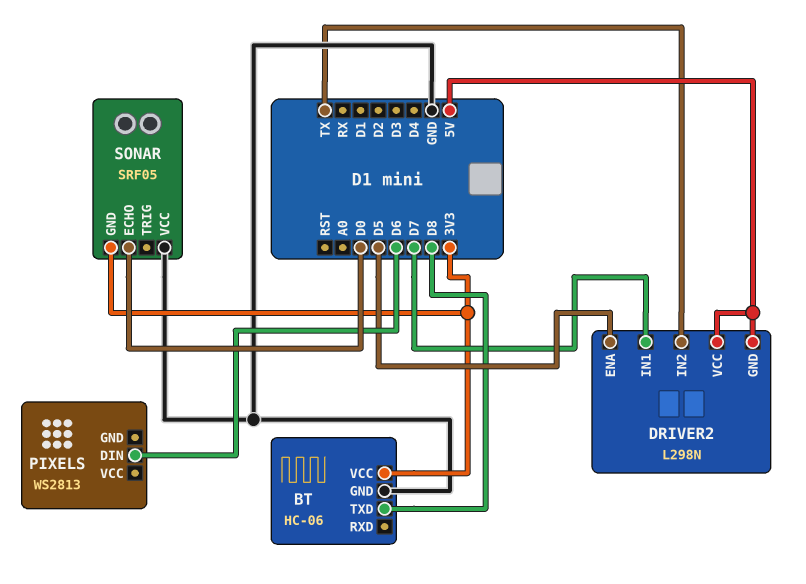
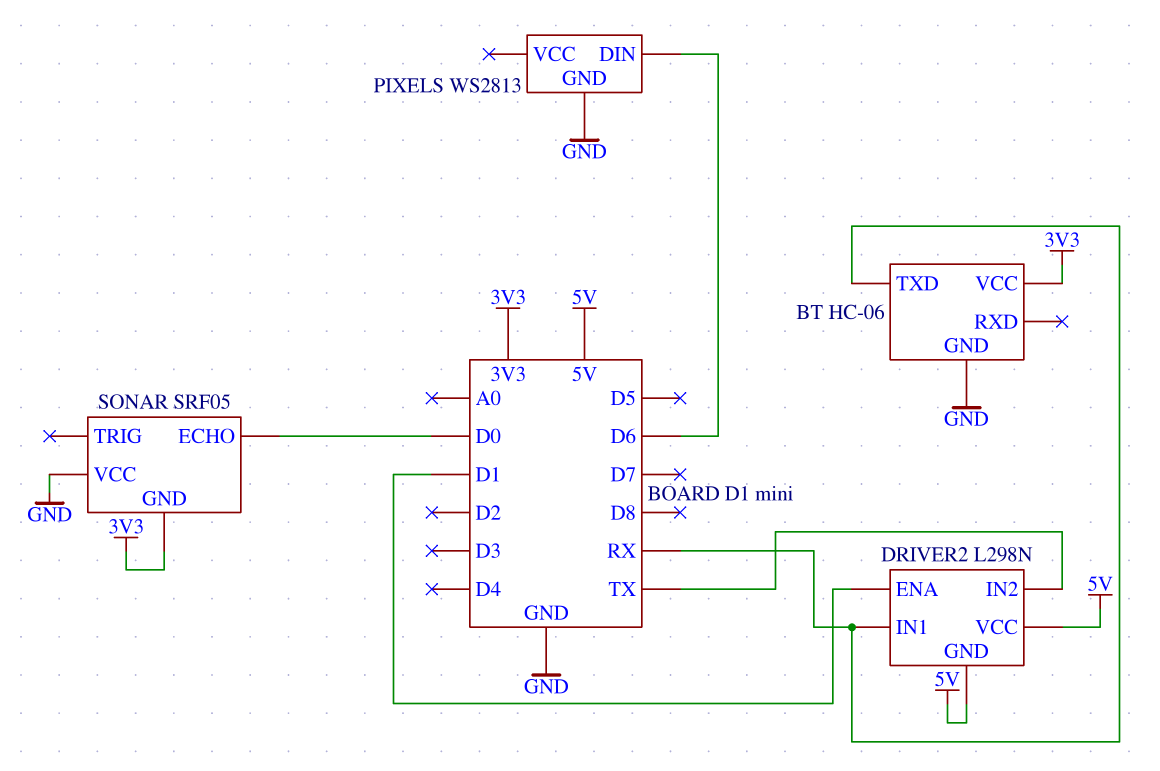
BT pin TXD: D8 -> RX
DRIVER2 pin ENA: D5 -> D1
DRIVER2 pin IN1: D7 -> RX
PIXELS pin GND: none -> GND

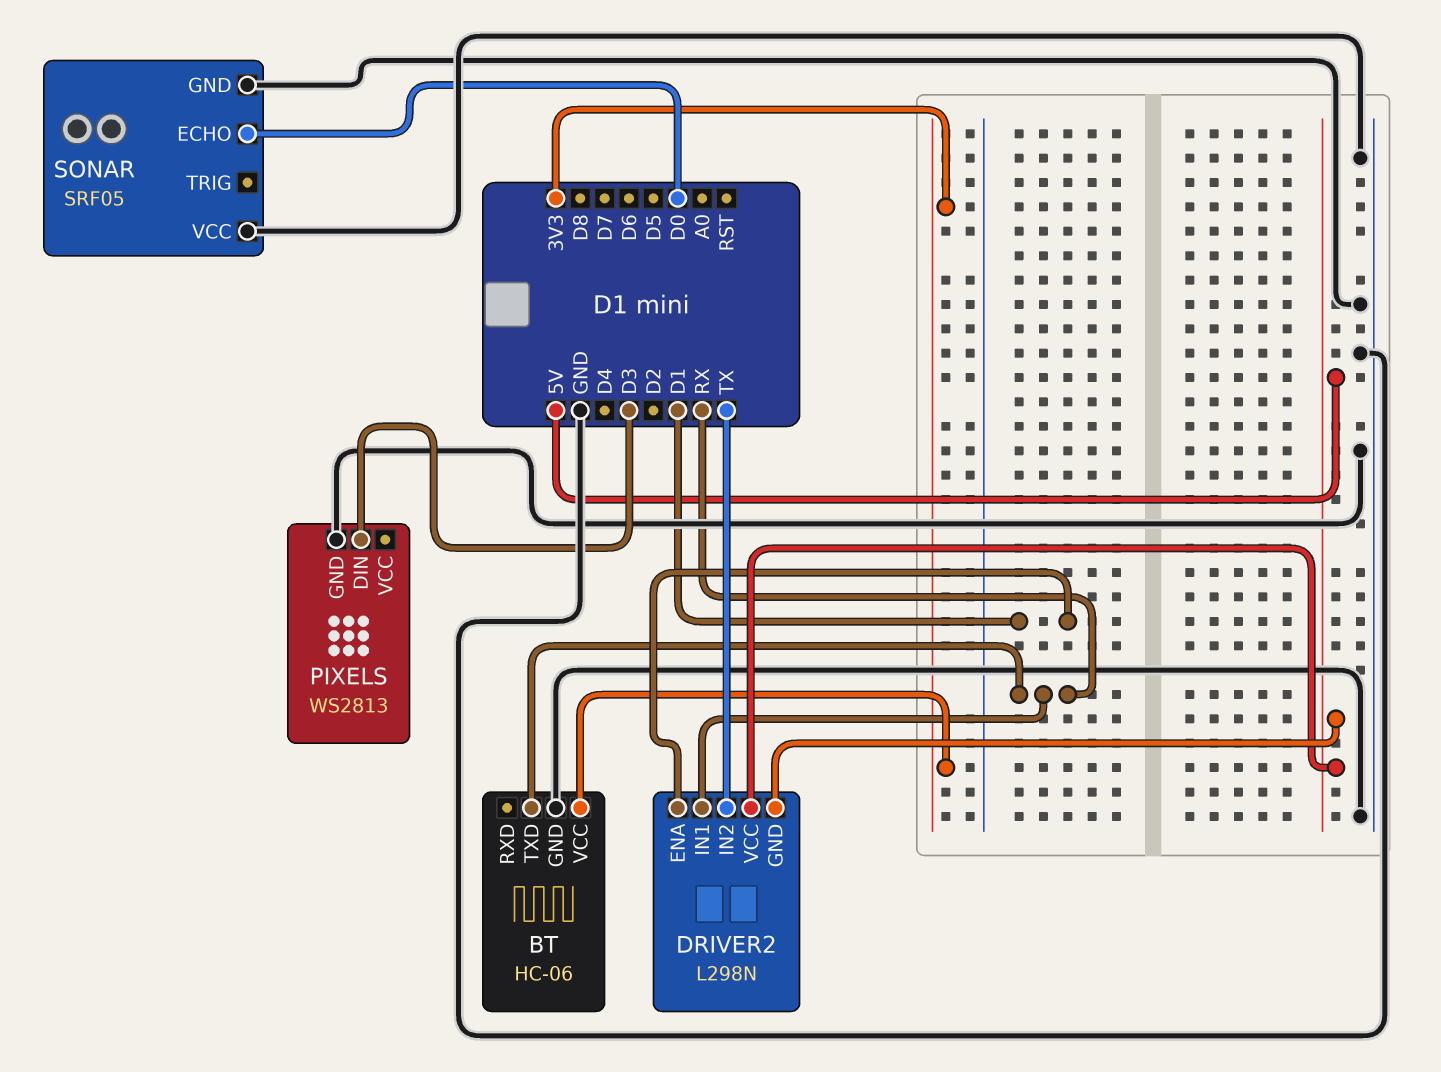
PIXELS pin DIN: D6 -> D3
SONAR pin GND: 3V3 -> GND

